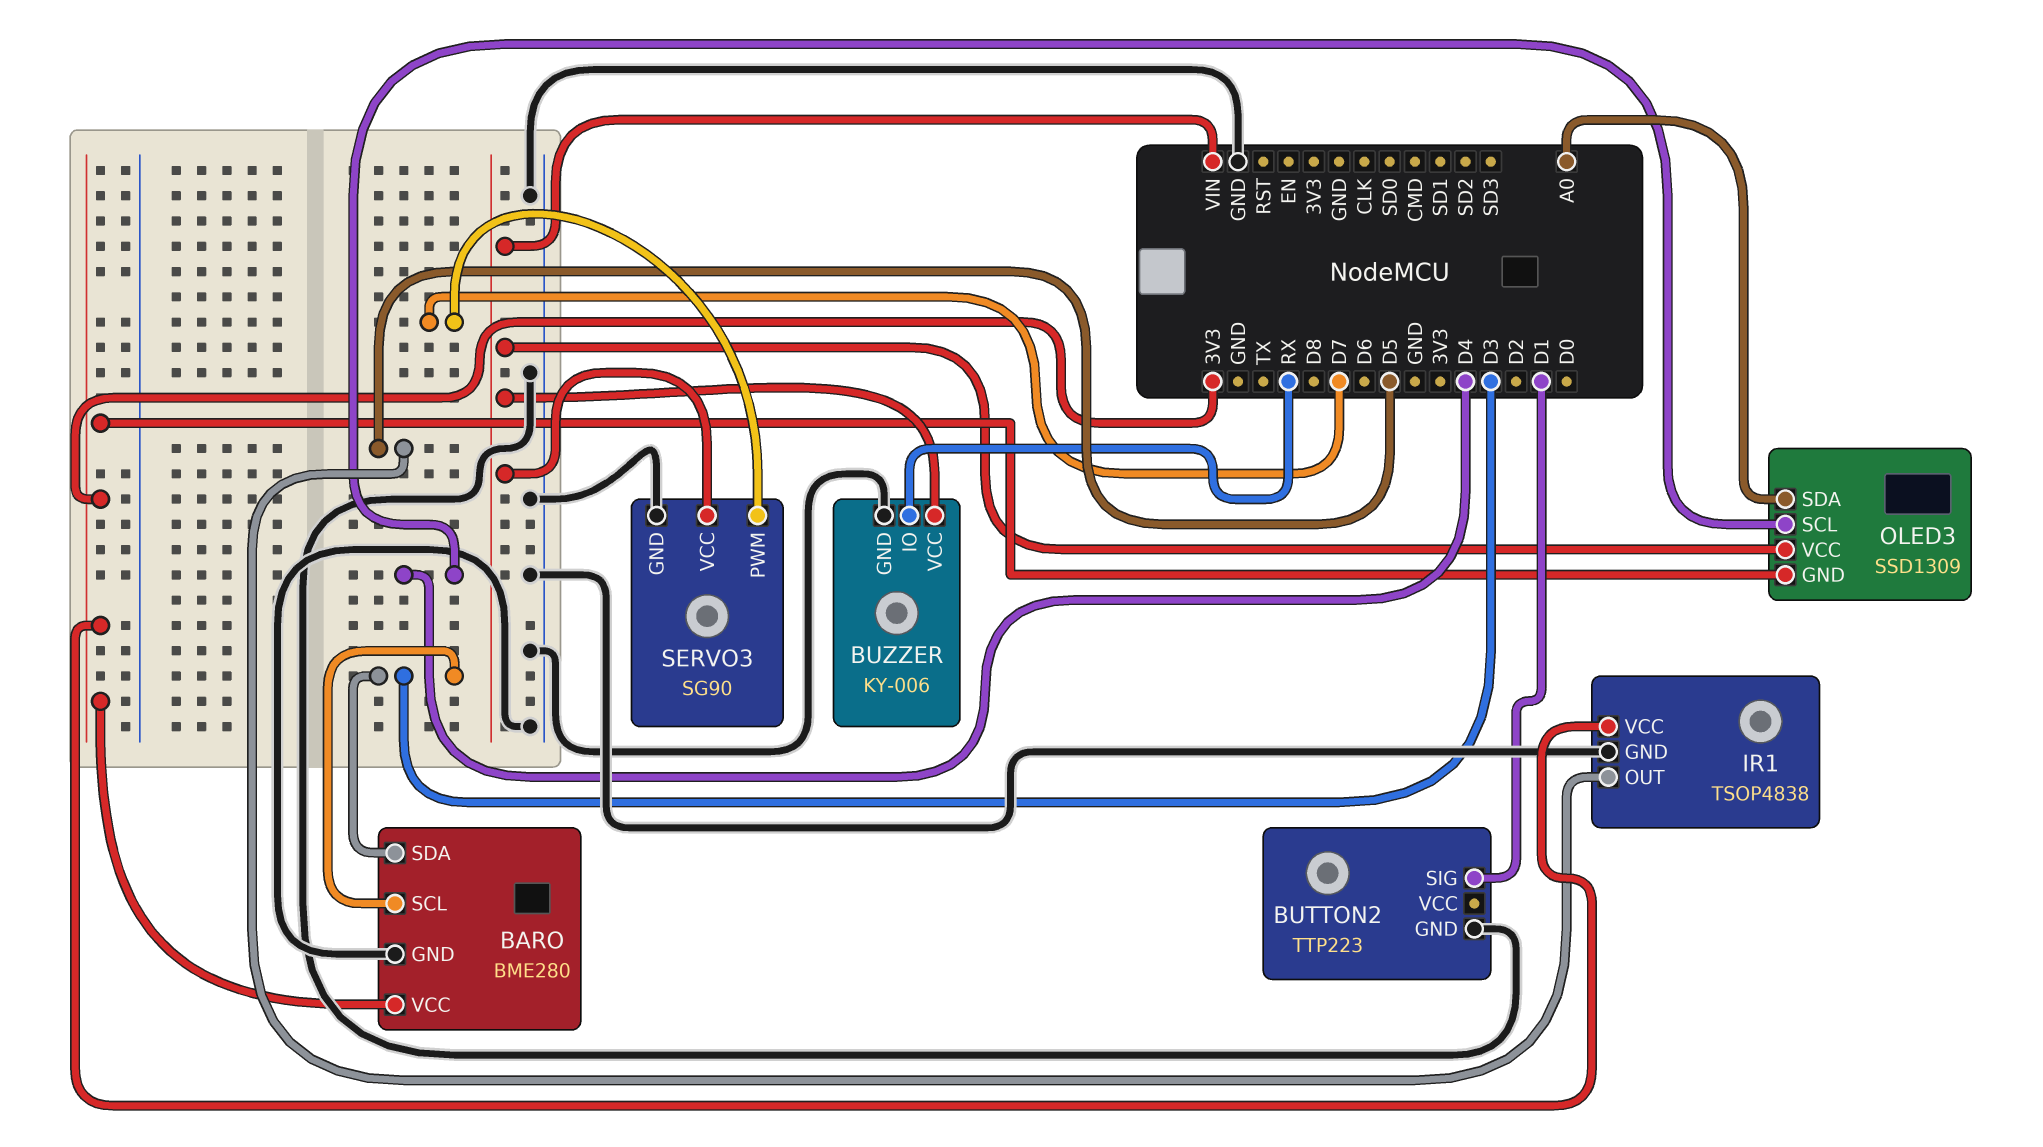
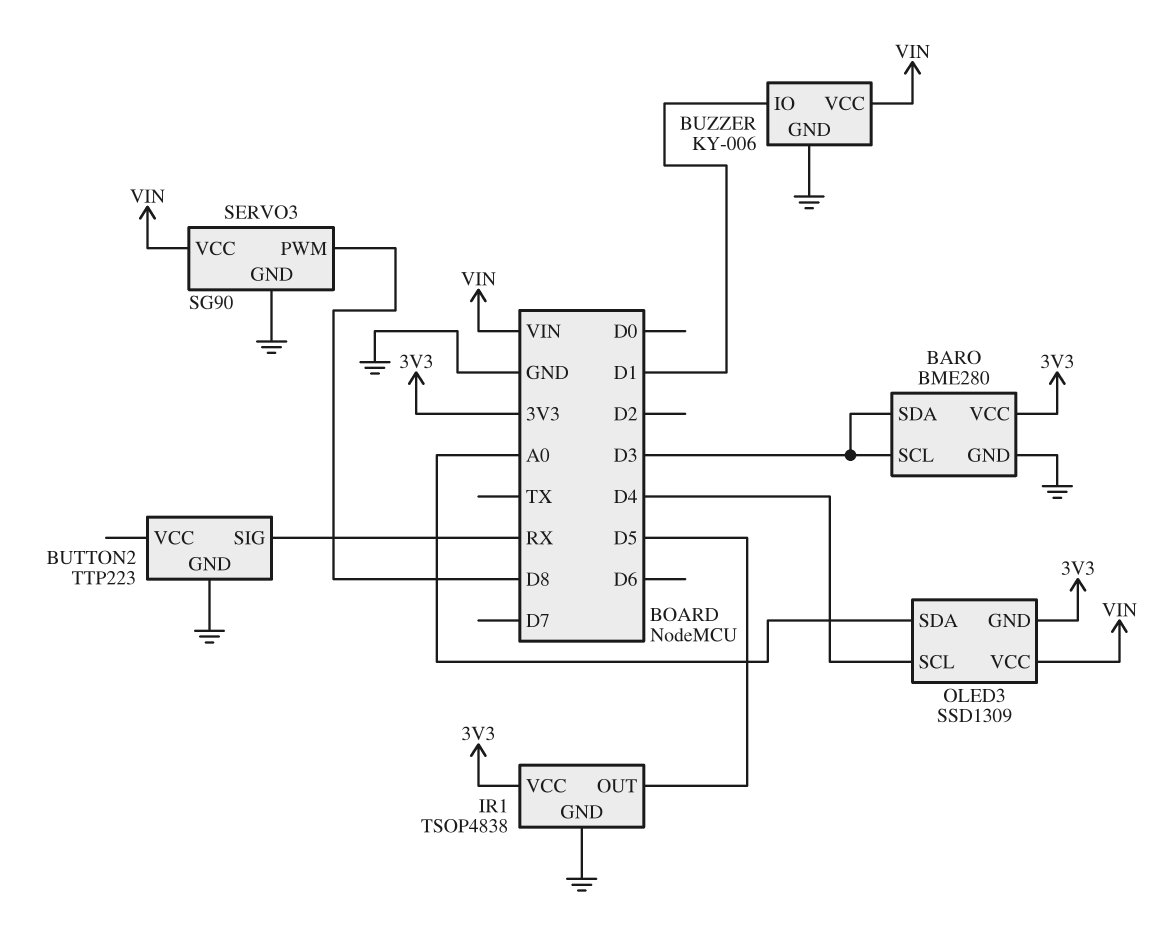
BUTTON2 pin SIG: D1 -> RX
BUZZER pin IO: RX -> D1
SERVO3 pin PWM: D7 -> D8

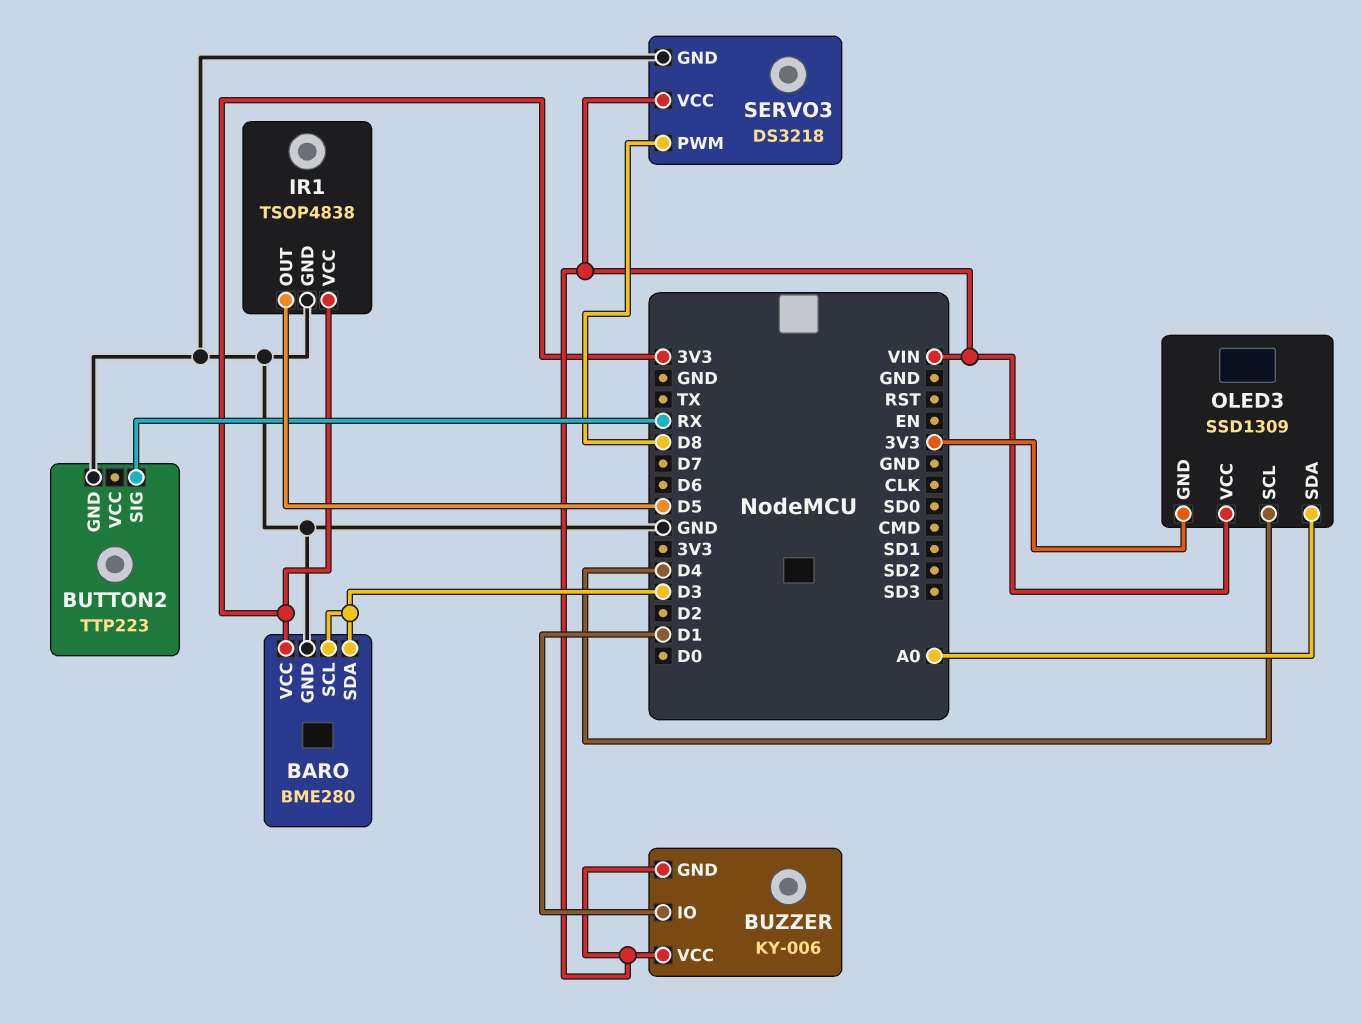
BUZZER pin GND: GND -> VIN
SERVO3: SG90 -> DS3218

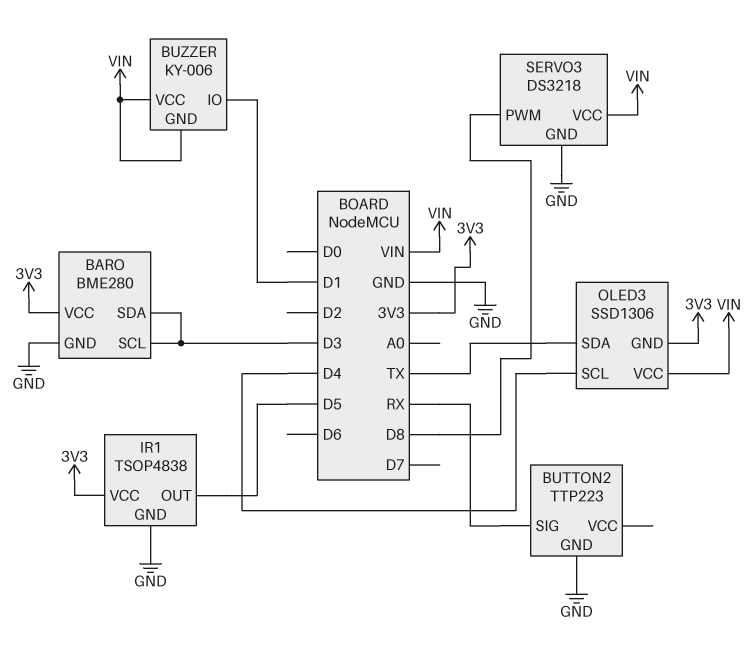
OLED3: SSD1309 -> SSD1306
OLED3 pin SDA: A0 -> TX

